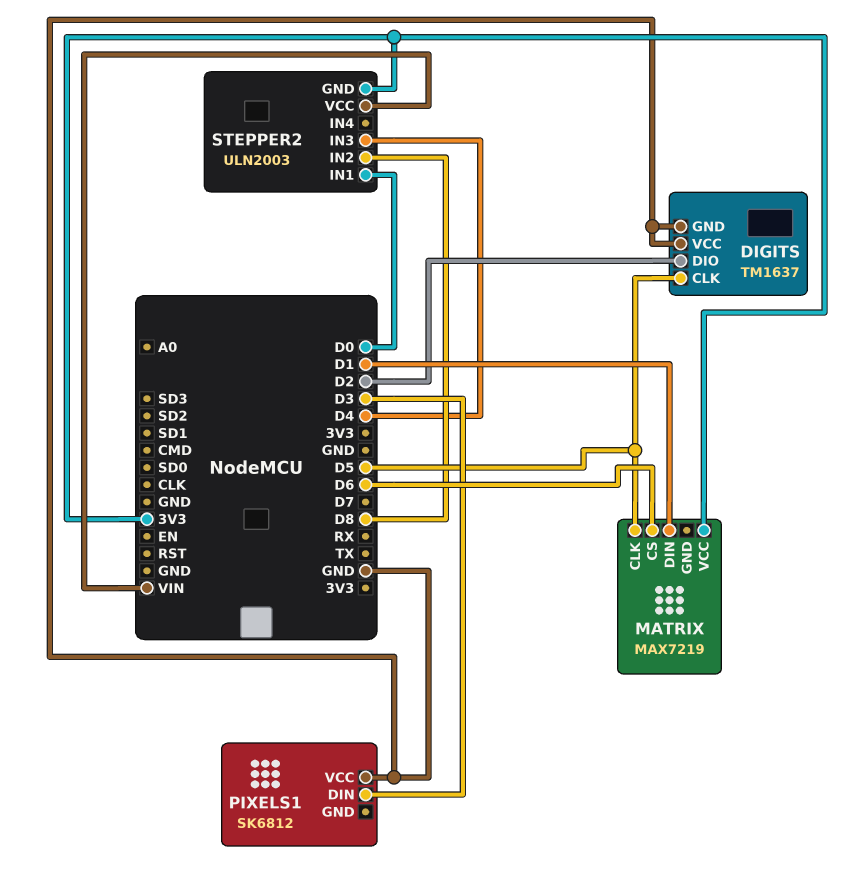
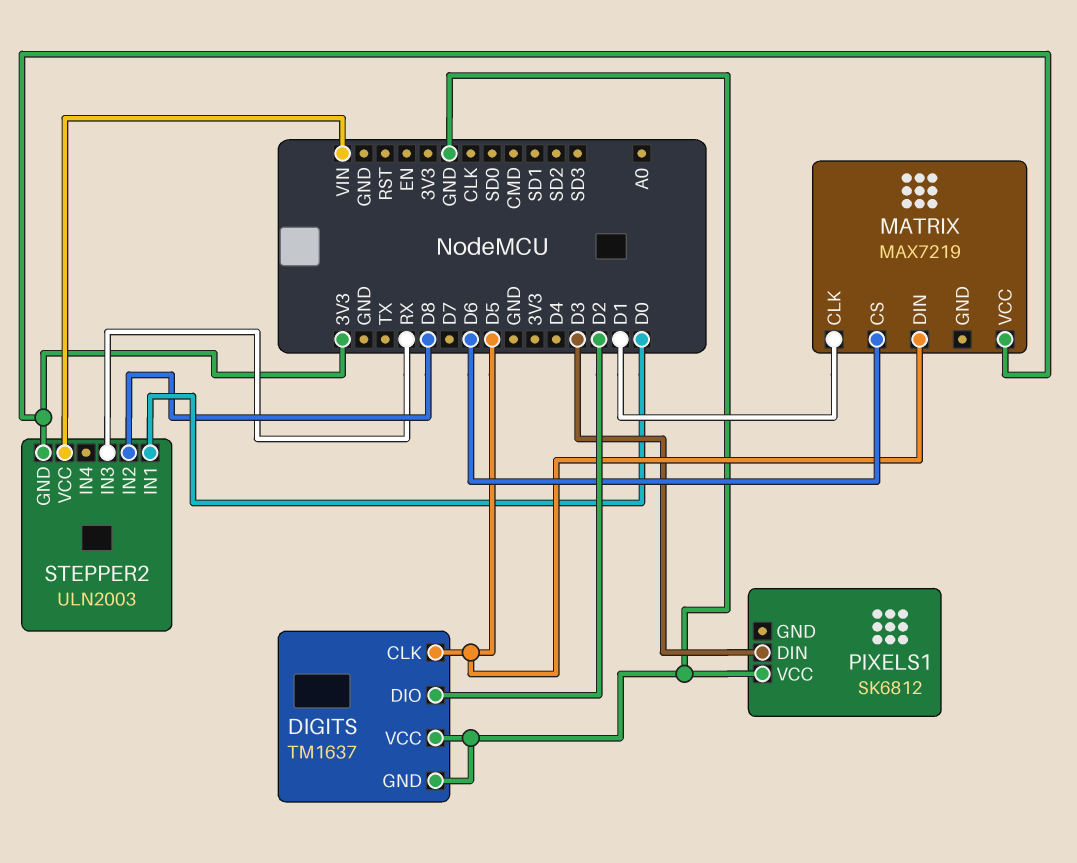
MATRIX pin CLK: D5 -> D1
MATRIX pin DIN: D1 -> D5
STEPPER2 pin IN3: D4 -> RX

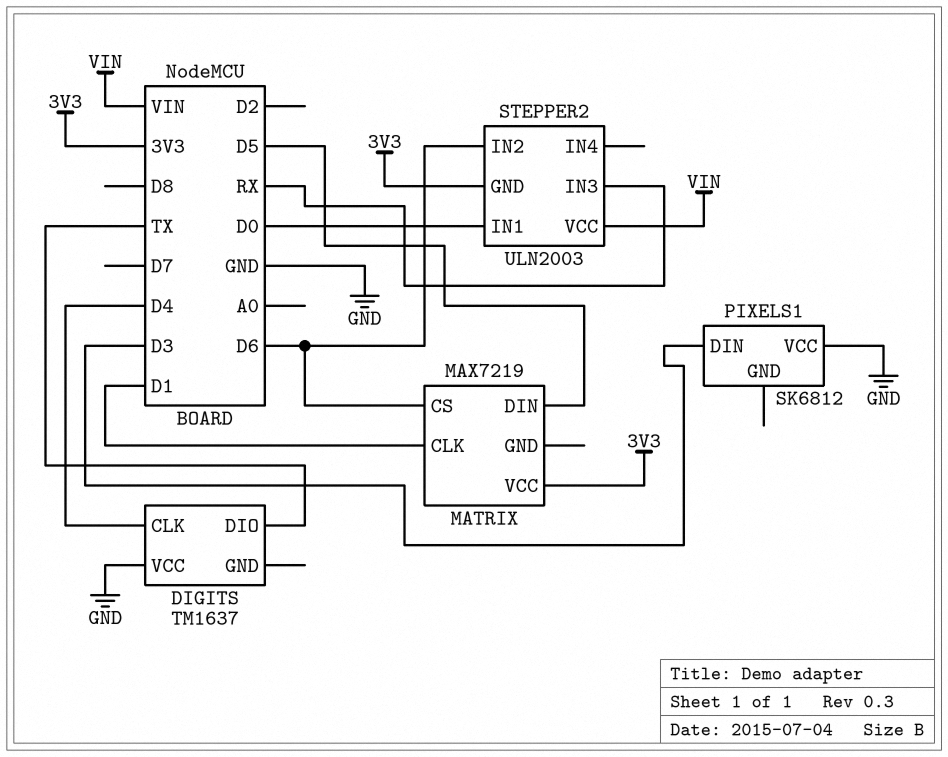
DIGITS pin CLK: D5 -> D4
DIGITS pin DIO: D2 -> TX
DIGITS pin GND: GND -> none
STEPPER2 pin IN2: D8 -> D6

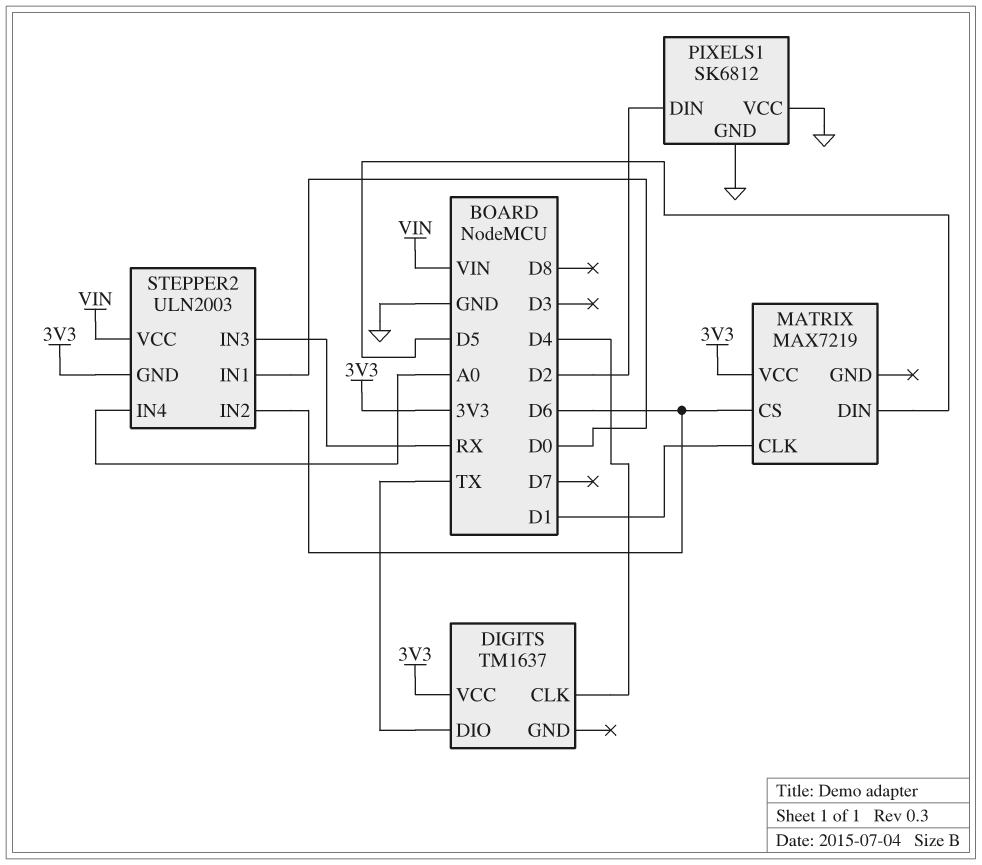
DIGITS pin VCC: GND -> 3V3
PIXELS1 pin DIN: D3 -> D2
PIXELS1 pin GND: none -> GND
STEPPER2 pin IN4: none -> A0

